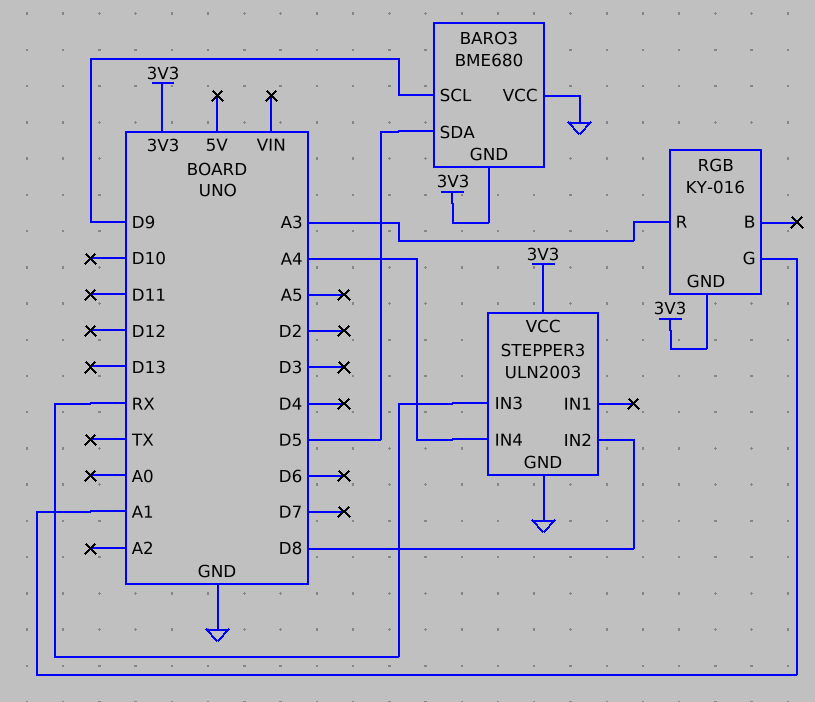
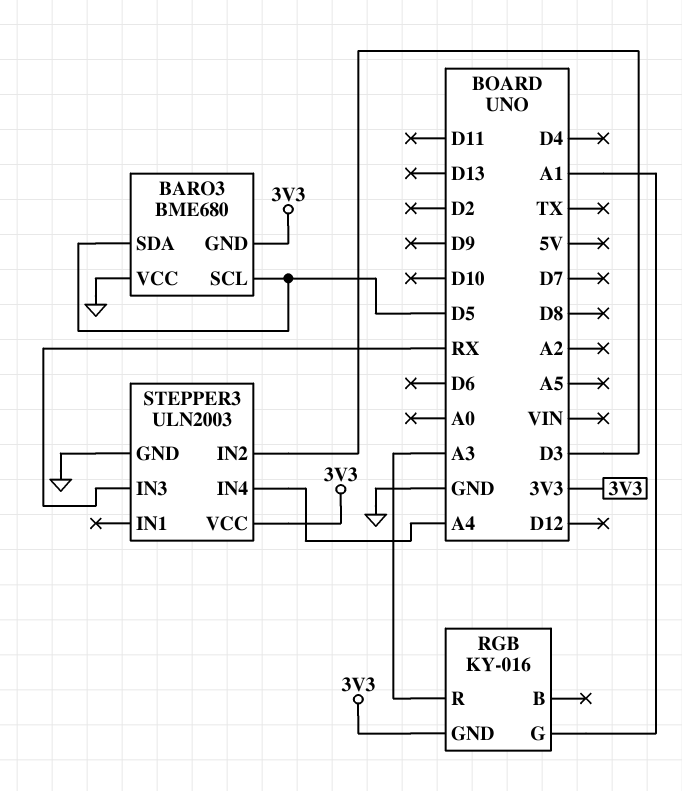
BARO3 pin SCL: D9 -> D5
STEPPER3 pin IN2: D8 -> D3

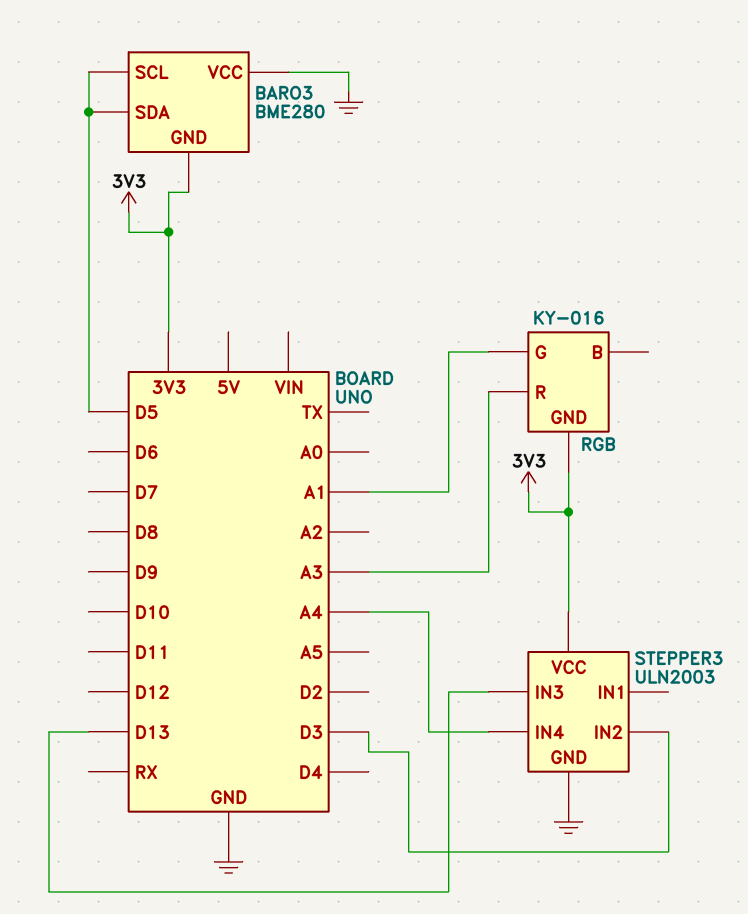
BARO3: BME680 -> BME280
STEPPER3 pin IN3: RX -> D13

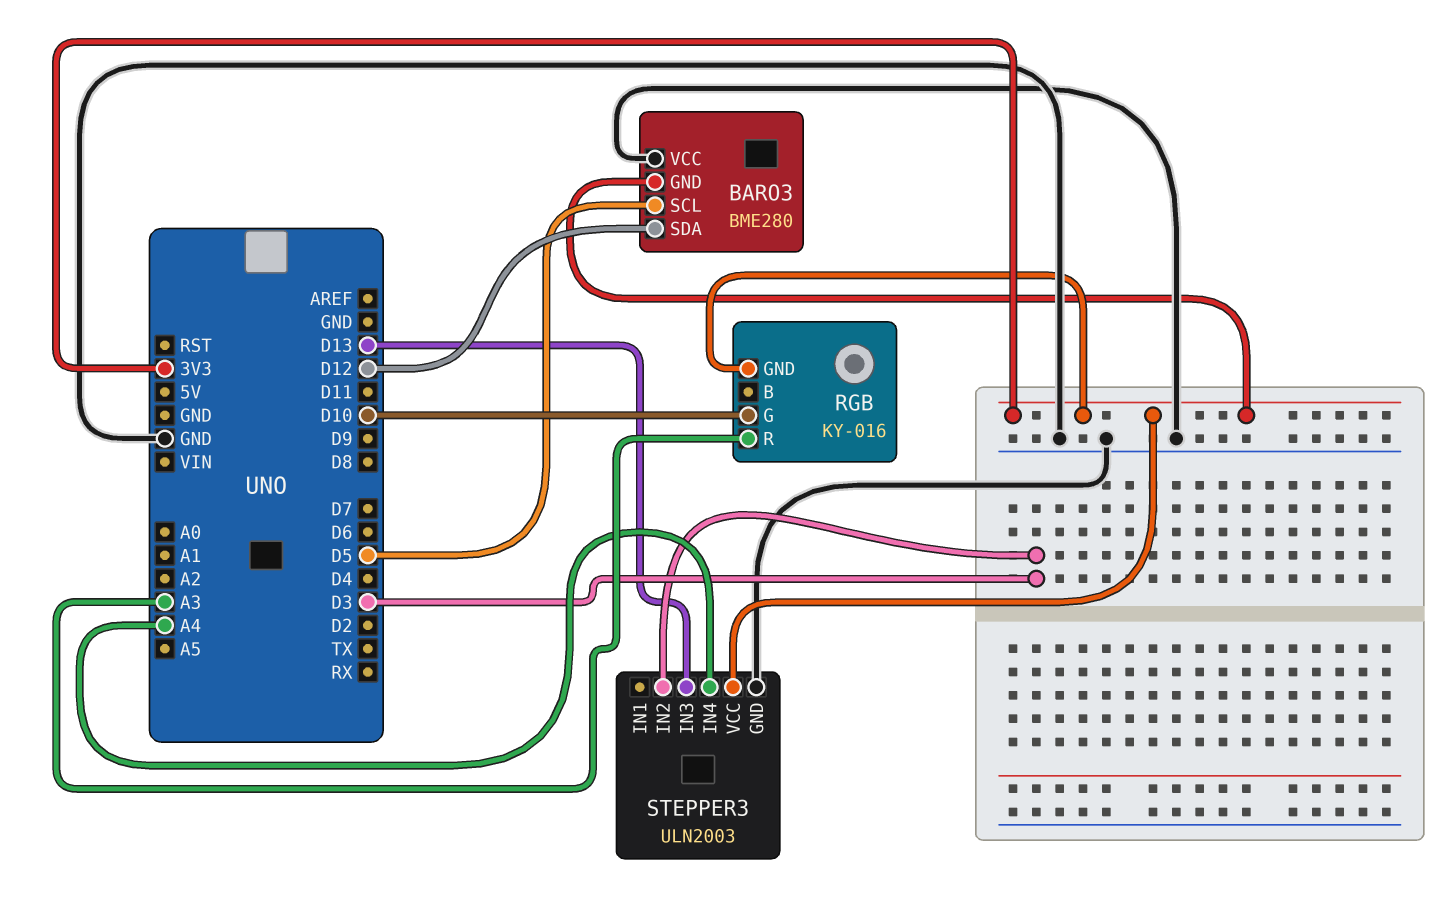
BARO3 pin SDA: D5 -> D12
RGB pin G: A1 -> D10

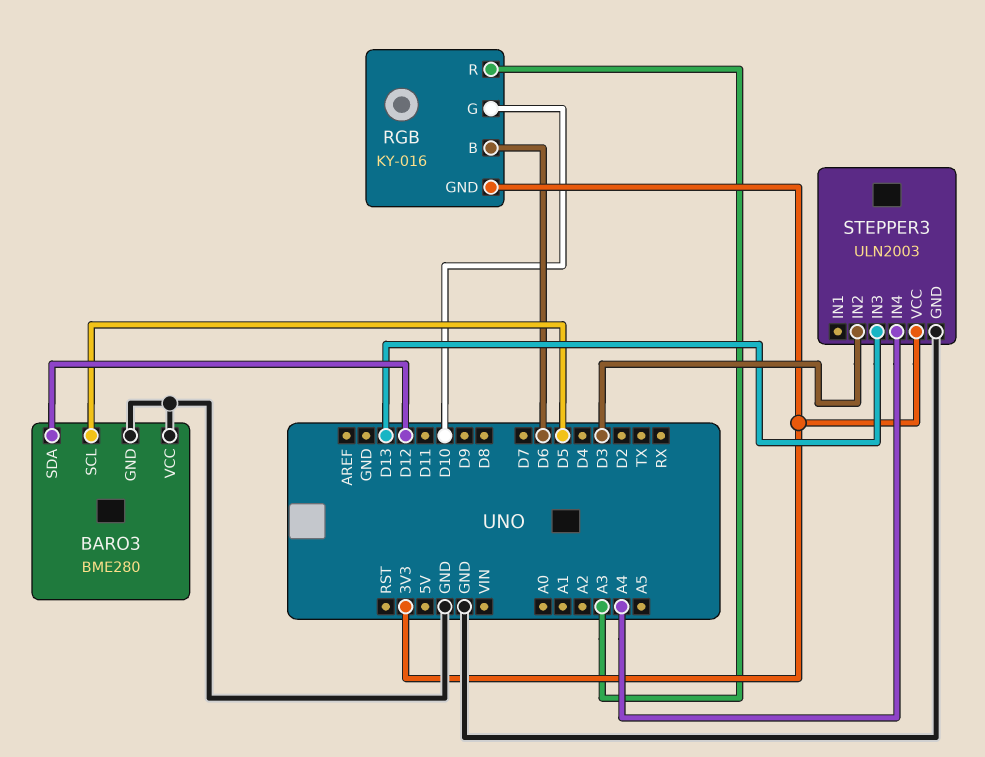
BARO3 pin GND: 3V3 -> GND
RGB pin B: none -> D6

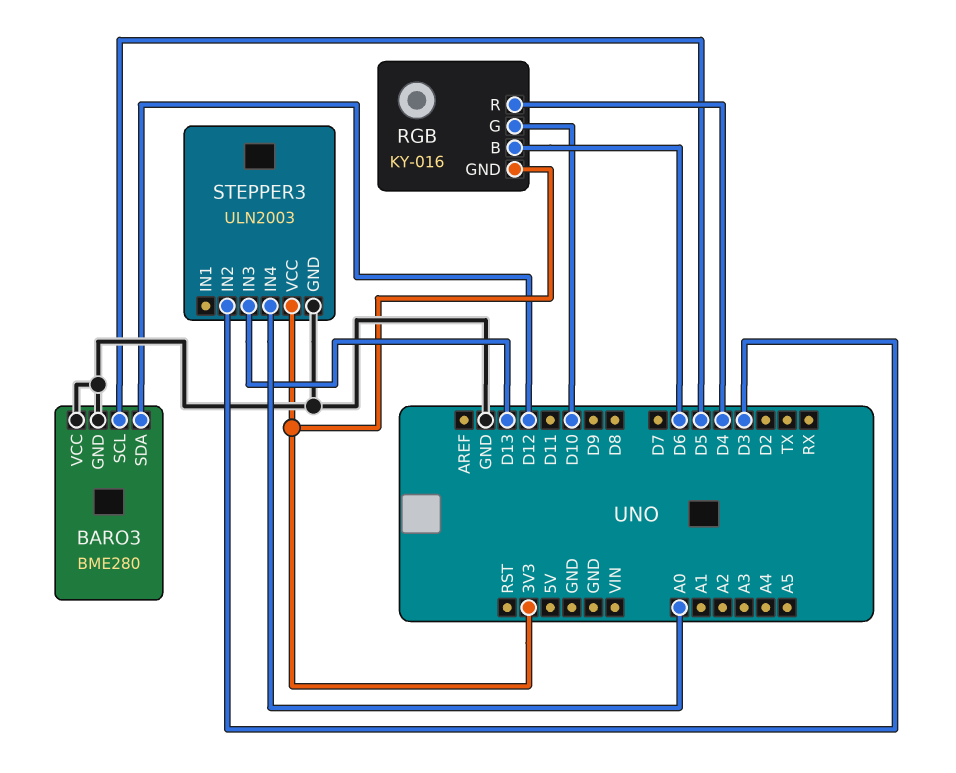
RGB pin R: A3 -> D4
STEPPER3 pin IN4: A4 -> A0

